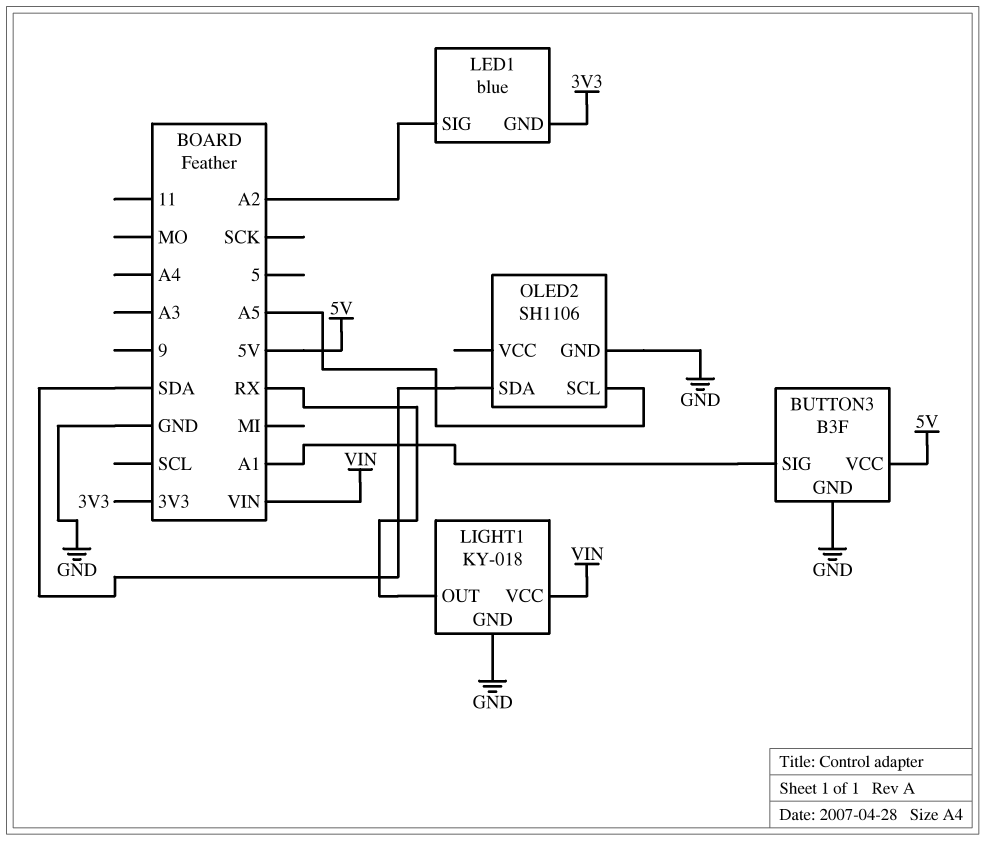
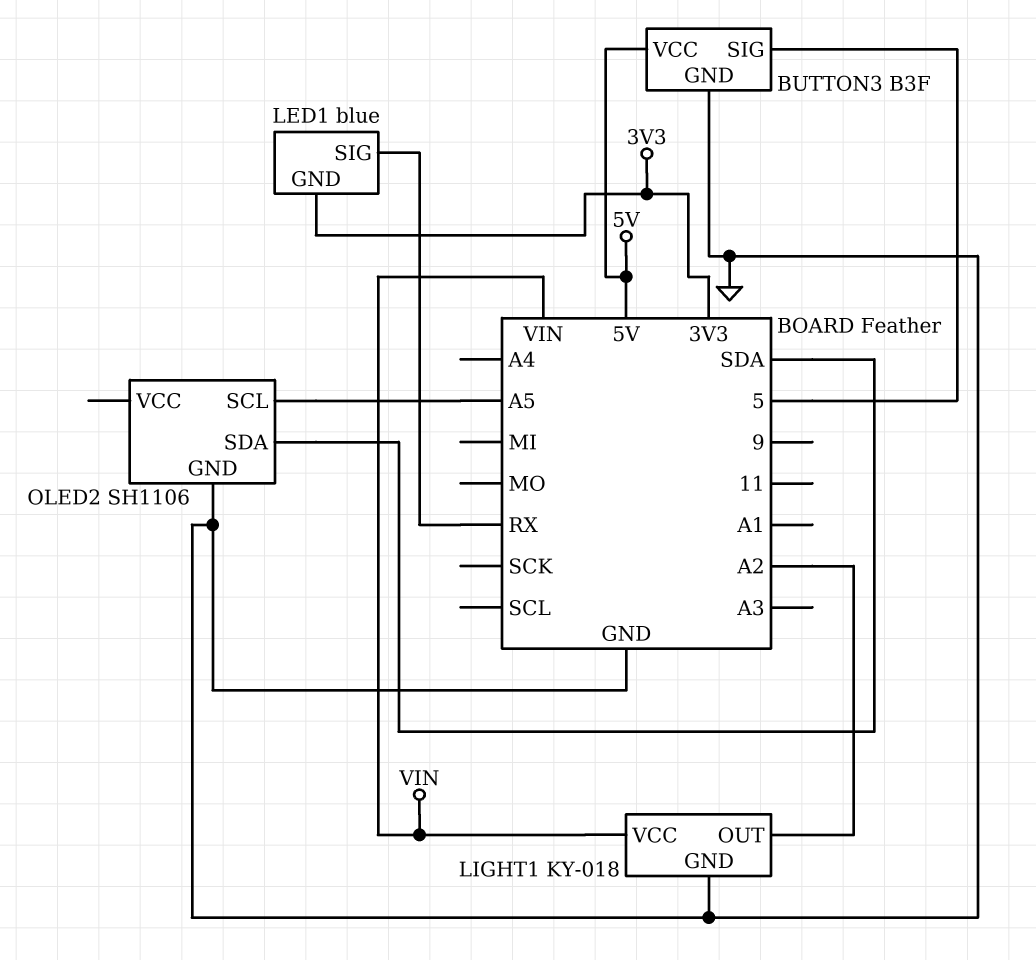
BUTTON3 pin SIG: A1 -> 5
LED1 pin SIG: A2 -> RX
LIGHT1 pin OUT: RX -> A2

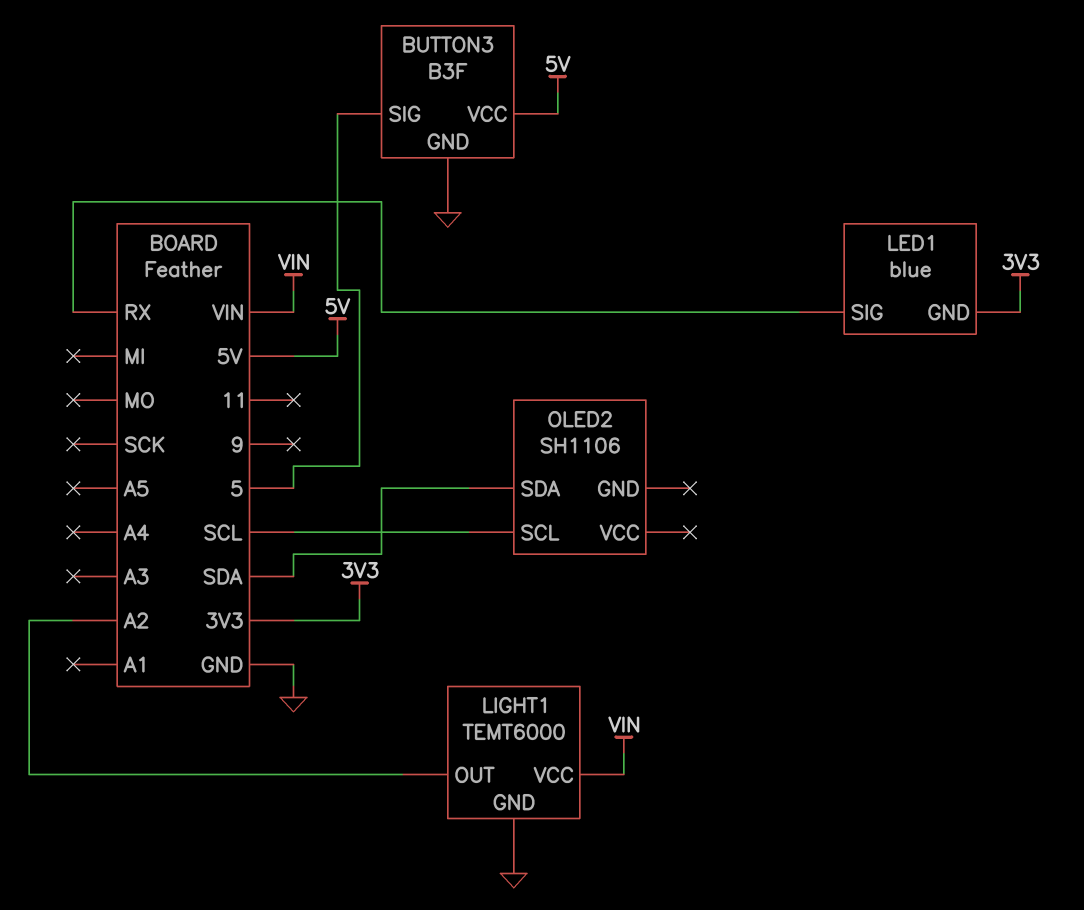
LIGHT1: KY-018 -> TEMT6000
OLED2 pin GND: GND -> none
OLED2 pin SCL: A5 -> SCL

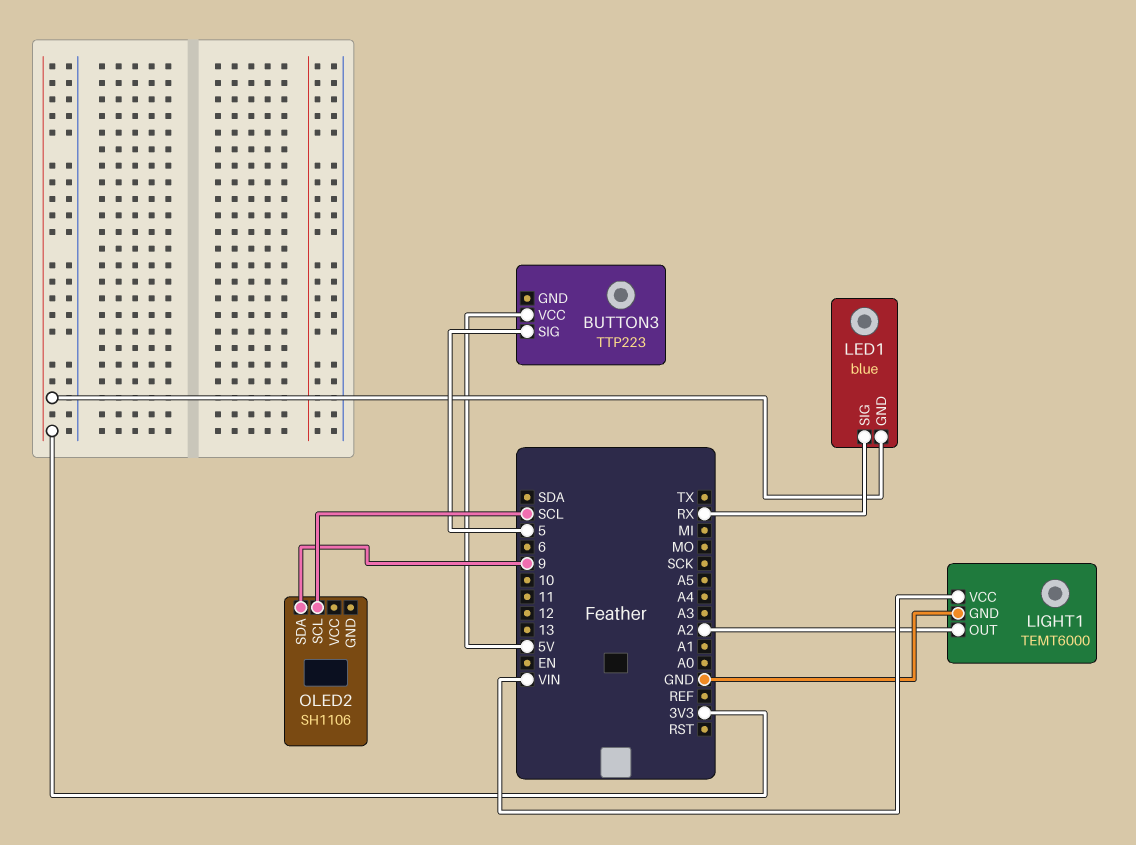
BUTTON3: B3F -> TTP223
BUTTON3 pin GND: GND -> none
OLED2 pin SDA: SDA -> 9

